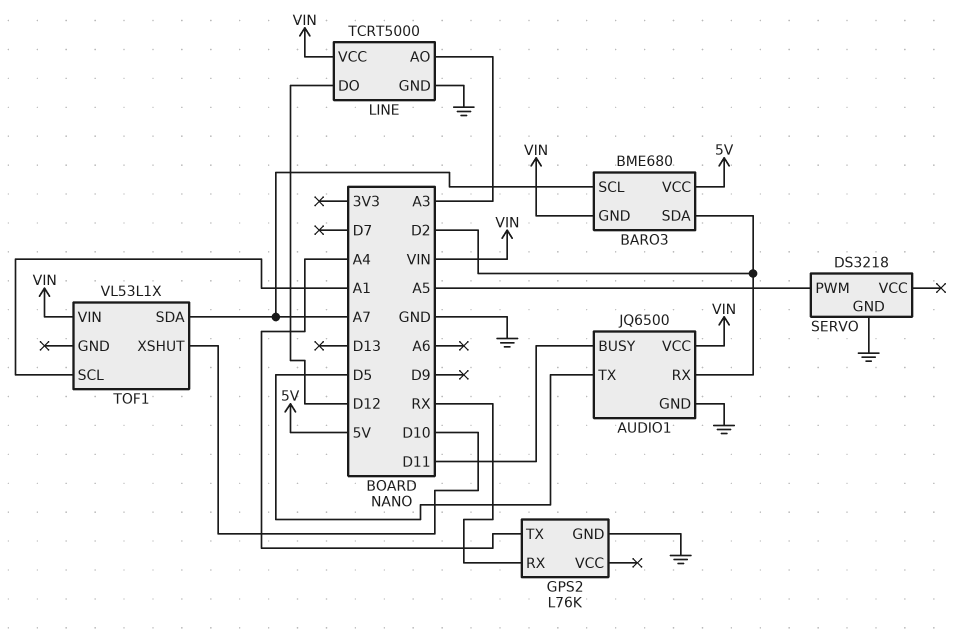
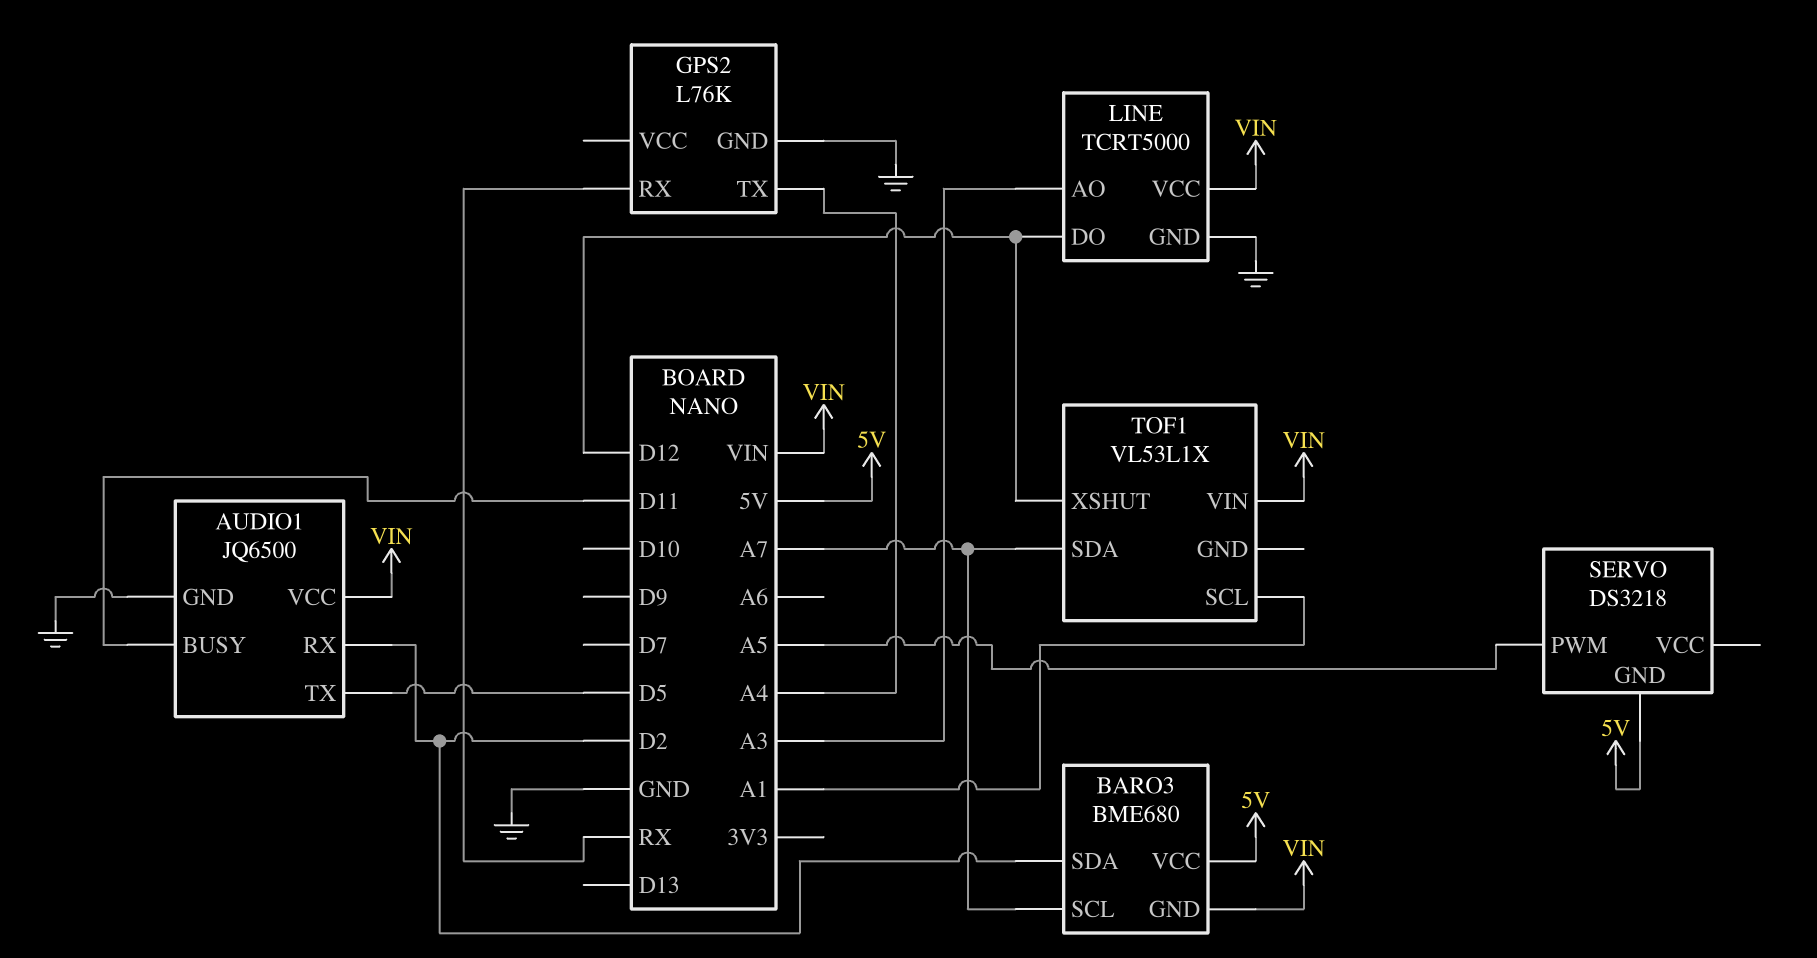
SERVO pin GND: GND -> 5V
TOF1 pin XSHUT: D10 -> D12

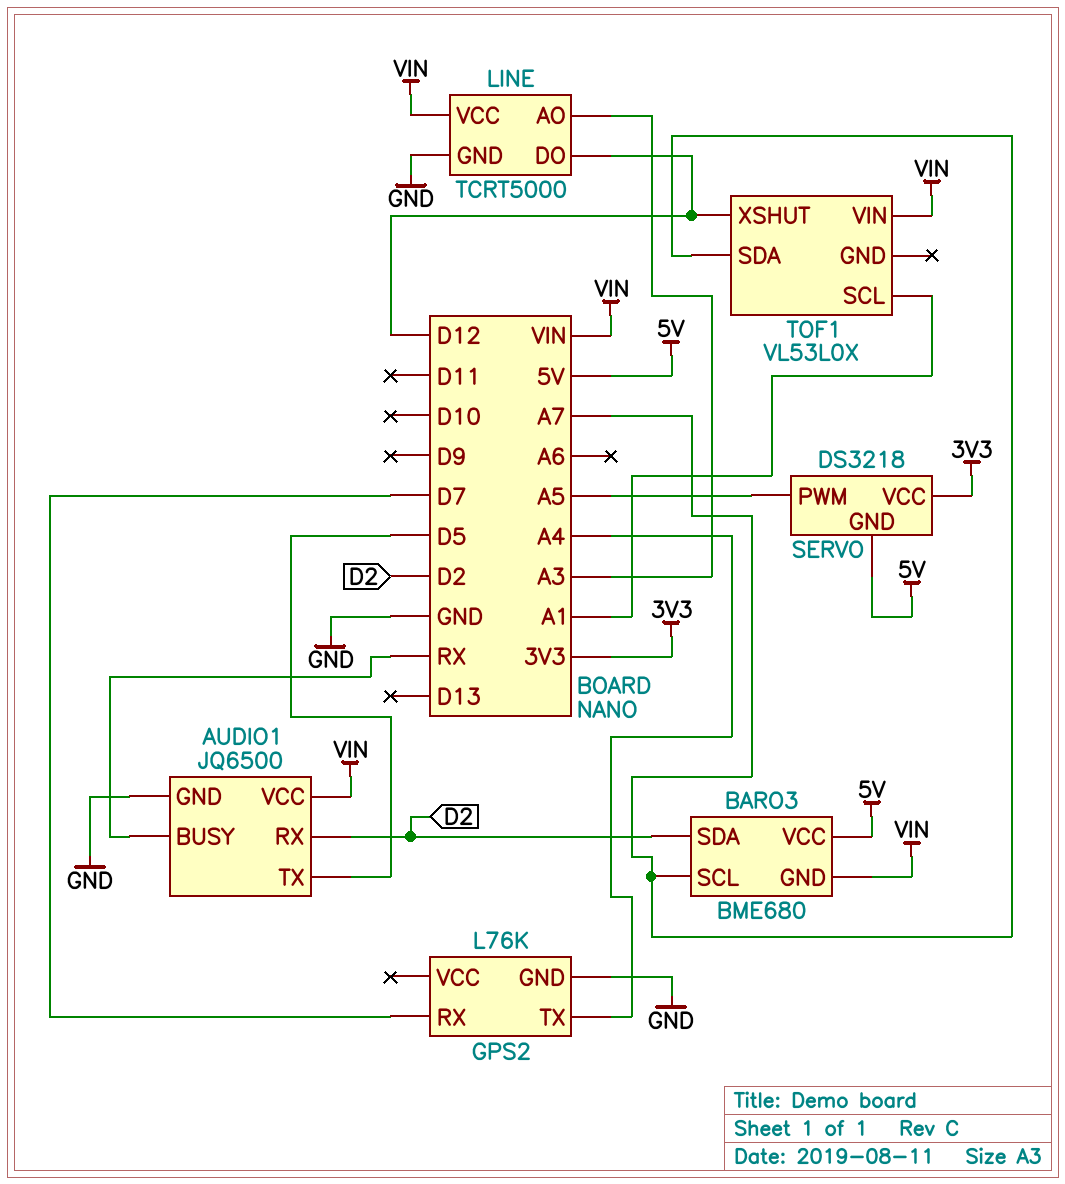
AUDIO1 pin BUSY: D11 -> RX
GPS2 pin RX: RX -> D7
SERVO pin VCC: none -> 3V3
TOF1: VL53L1X -> VL53L0X

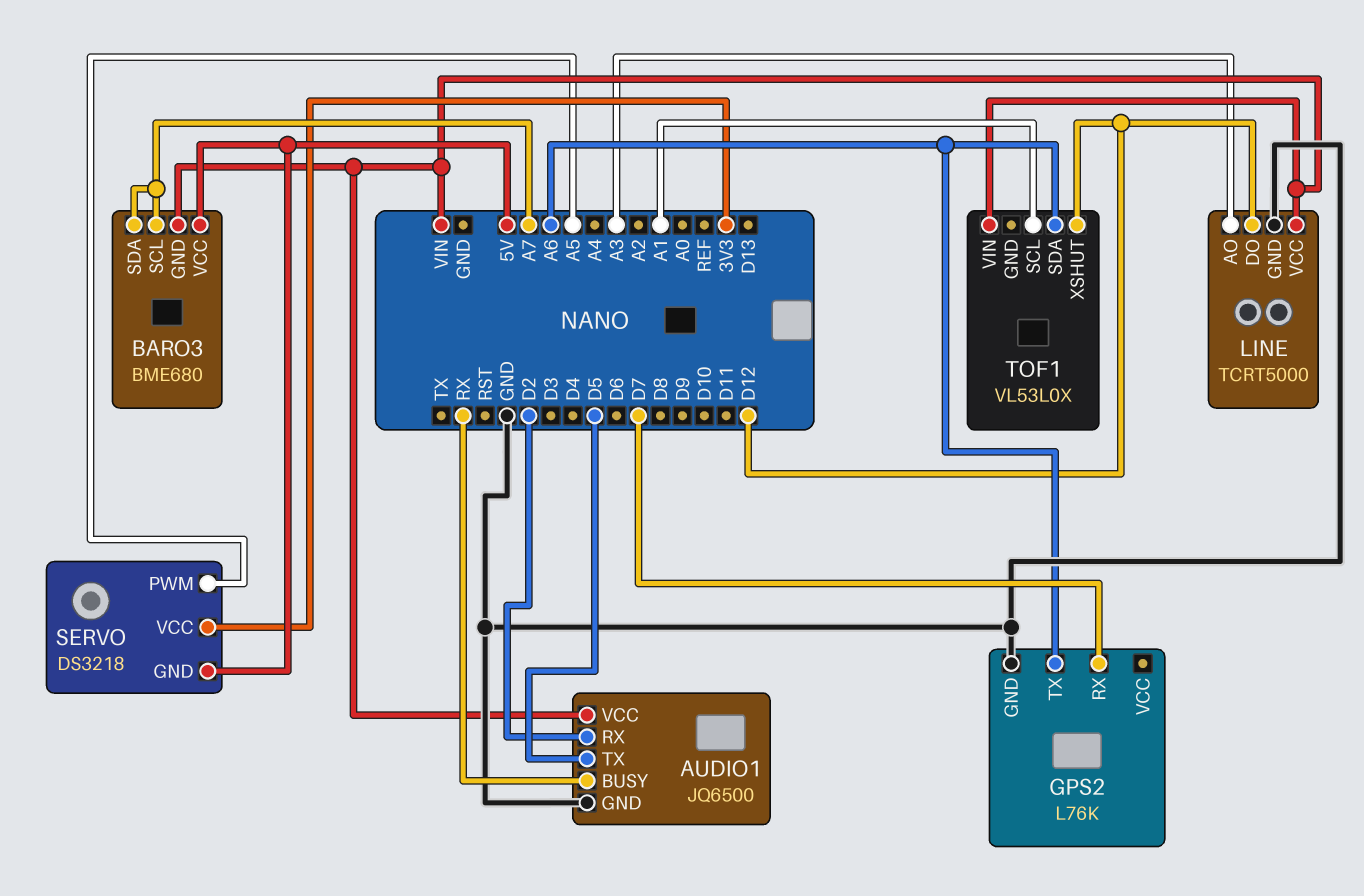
BARO3 pin SDA: D2 -> A7
GPS2 pin TX: A4 -> A6
TOF1 pin SDA: A7 -> A6

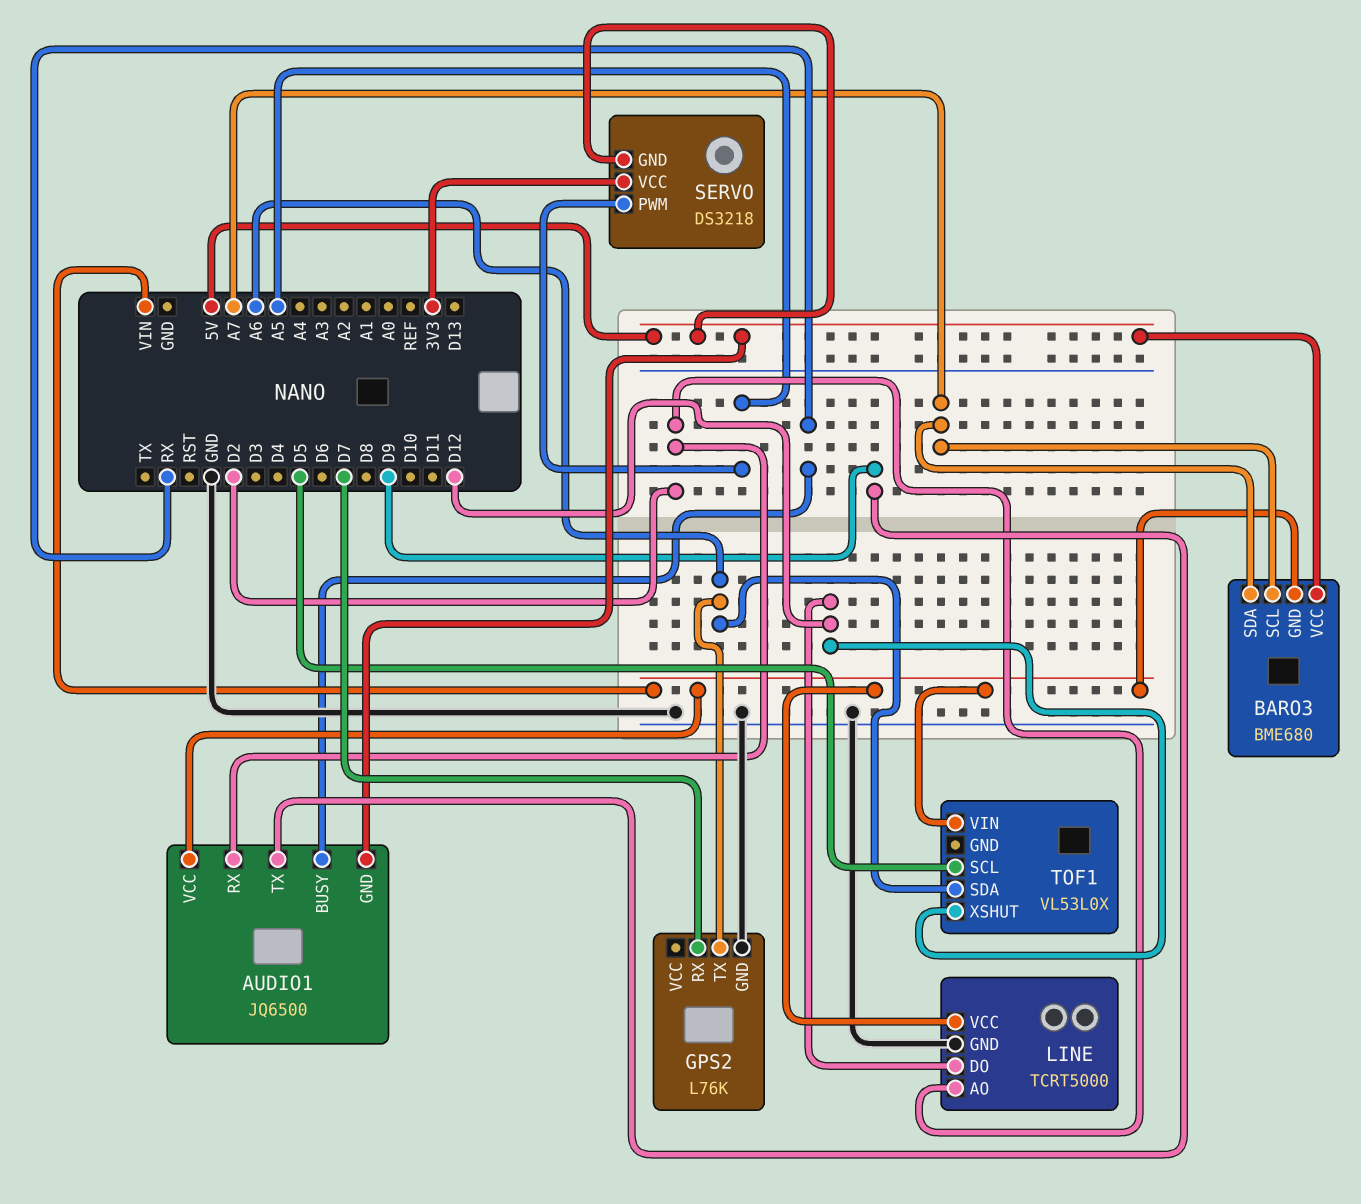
AUDIO1 pin GND: GND -> 5V
AUDIO1 pin TX: D5 -> D9
LINE pin AO: A3 -> D2
TOF1 pin SCL: A1 -> D5

